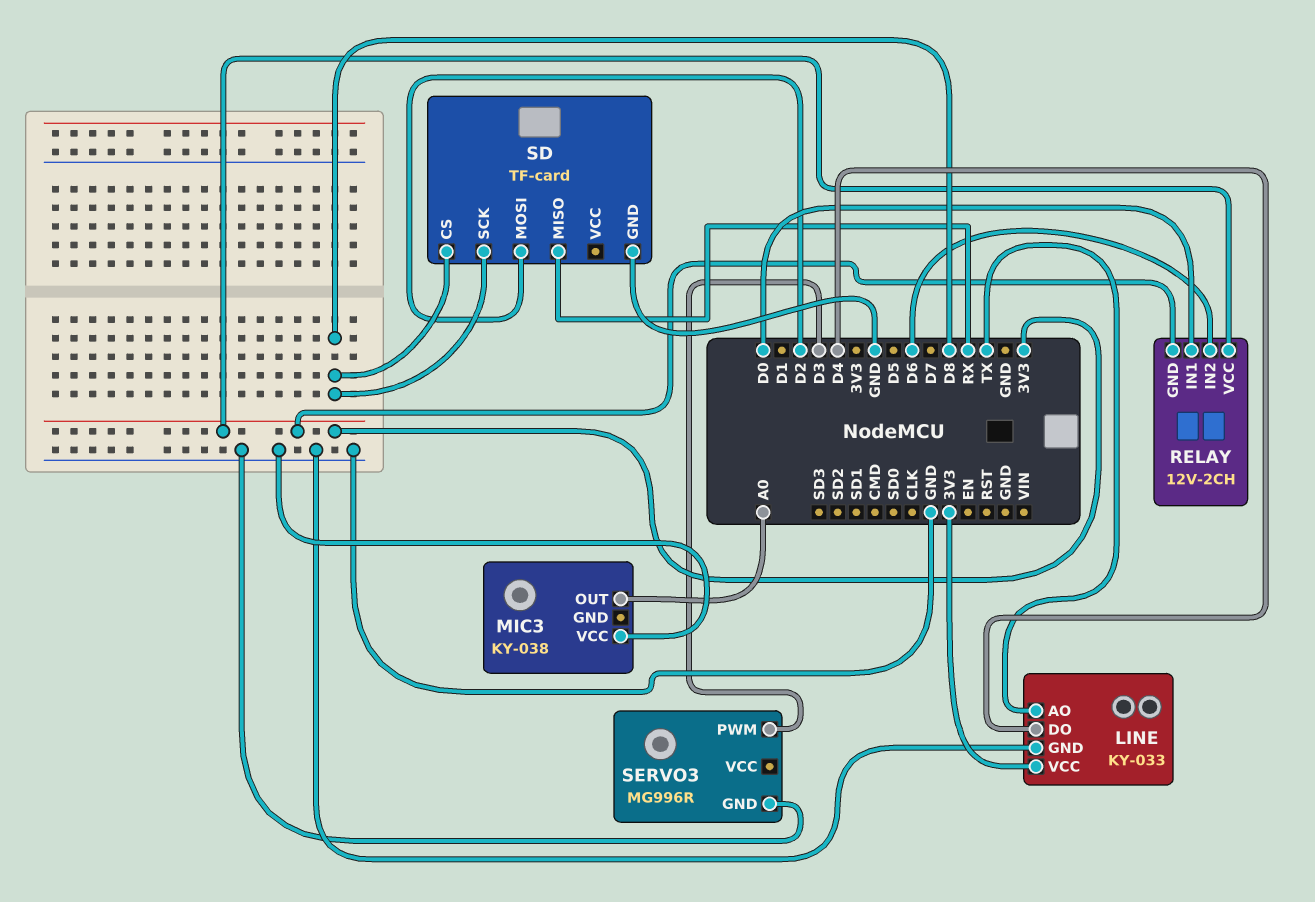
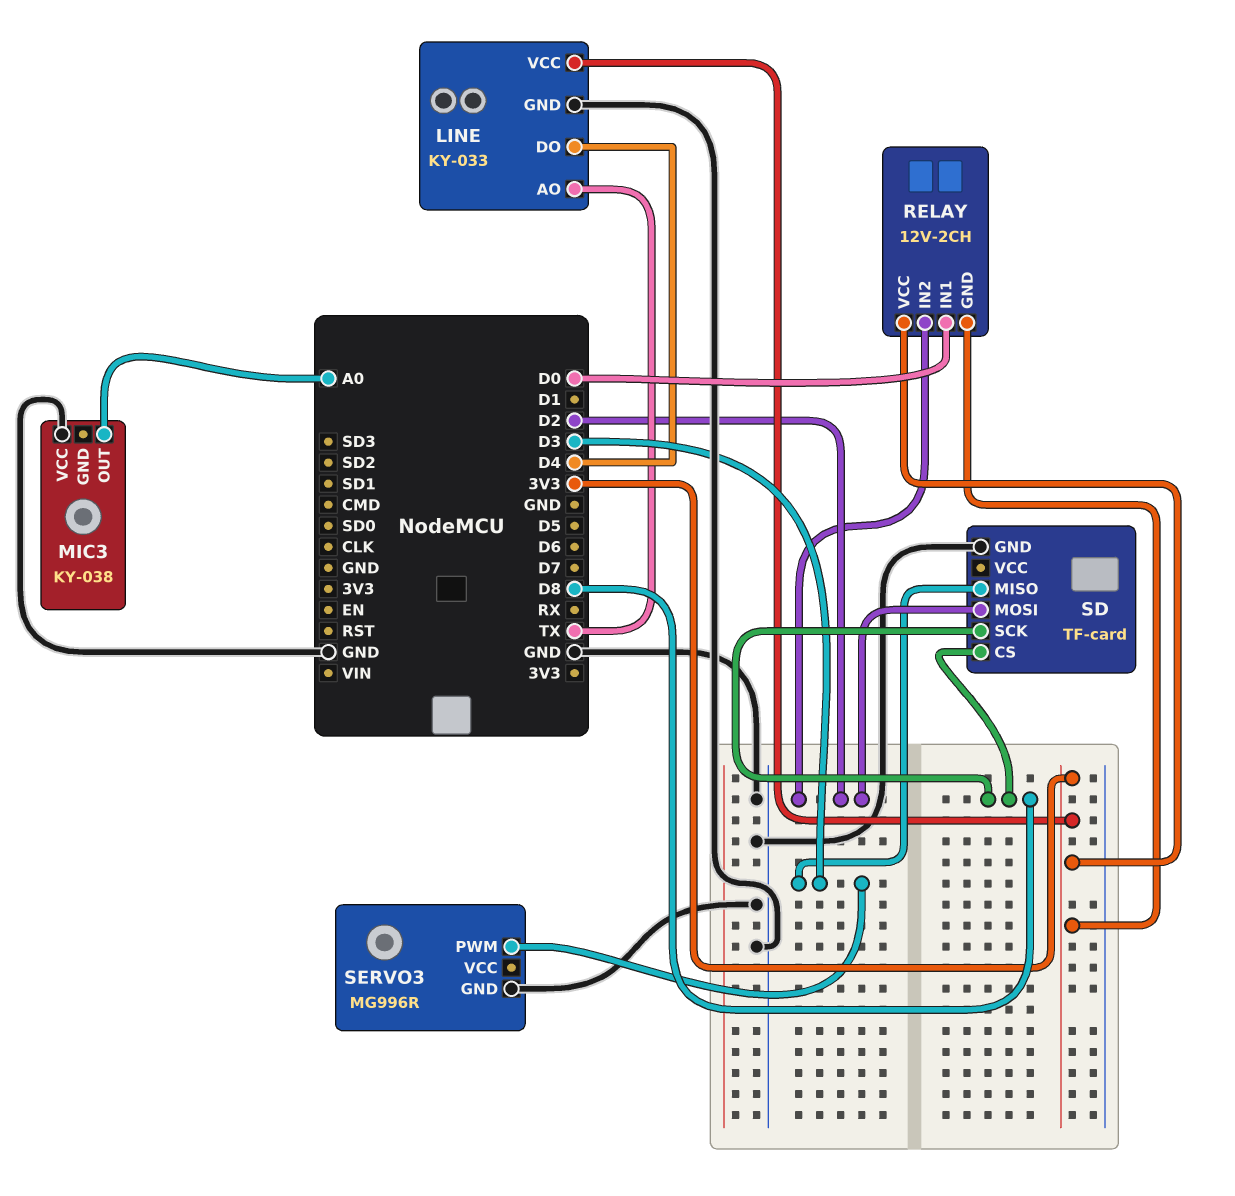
RELAY pin IN2: D6 -> D2
SD pin MISO: RX -> D3

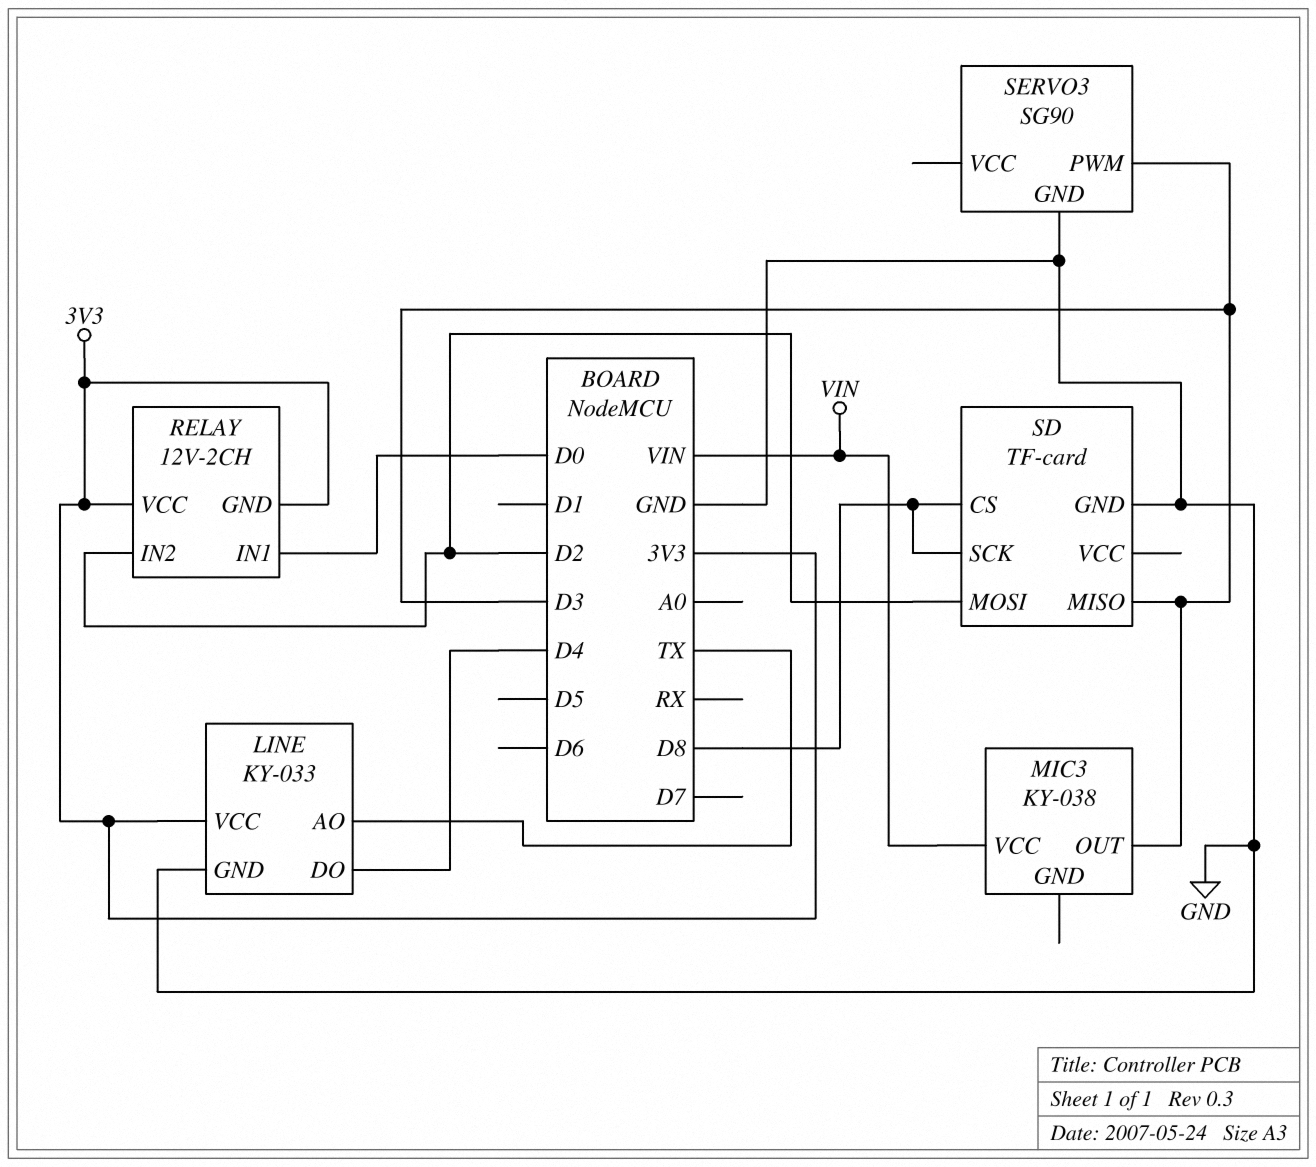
MIC3 pin OUT: A0 -> D3
MIC3 pin VCC: GND -> VIN
SERVO3: MG996R -> SG90

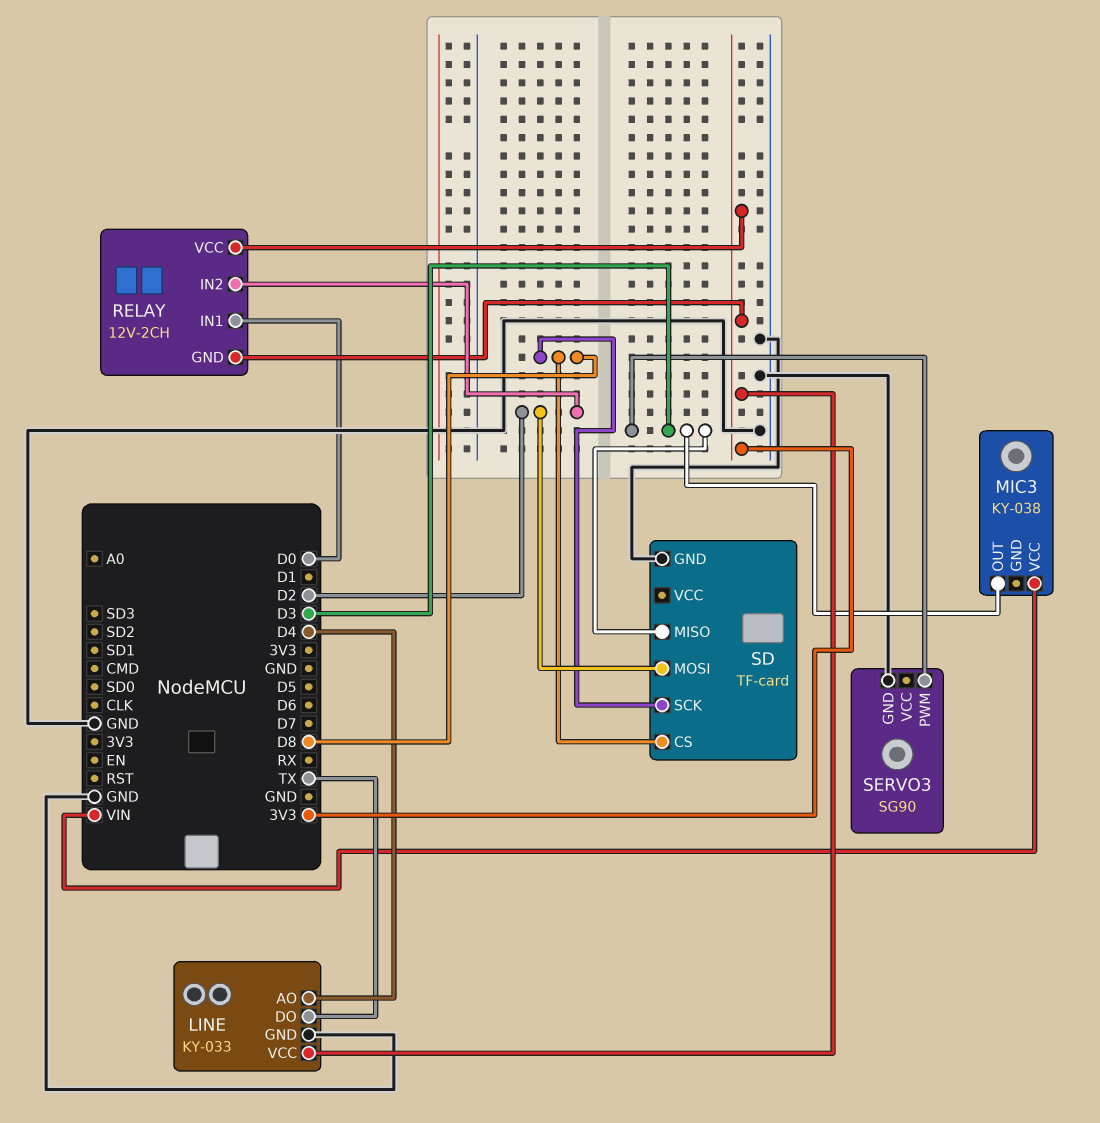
LINE pin AO: TX -> D4
LINE pin DO: D4 -> TX

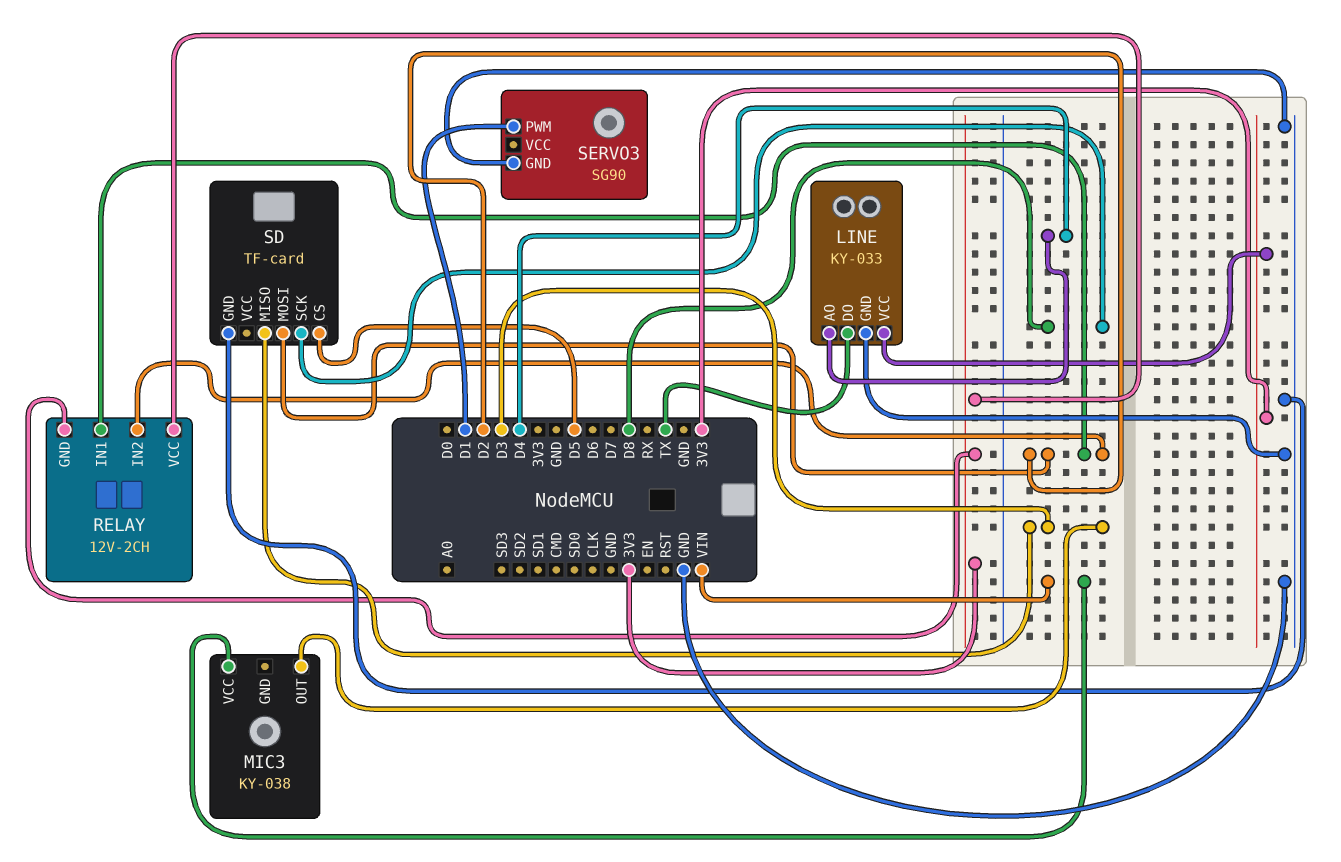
RELAY pin IN1: D0 -> D2
SD pin CS: D8 -> D5
SERVO3 pin PWM: D3 -> D1

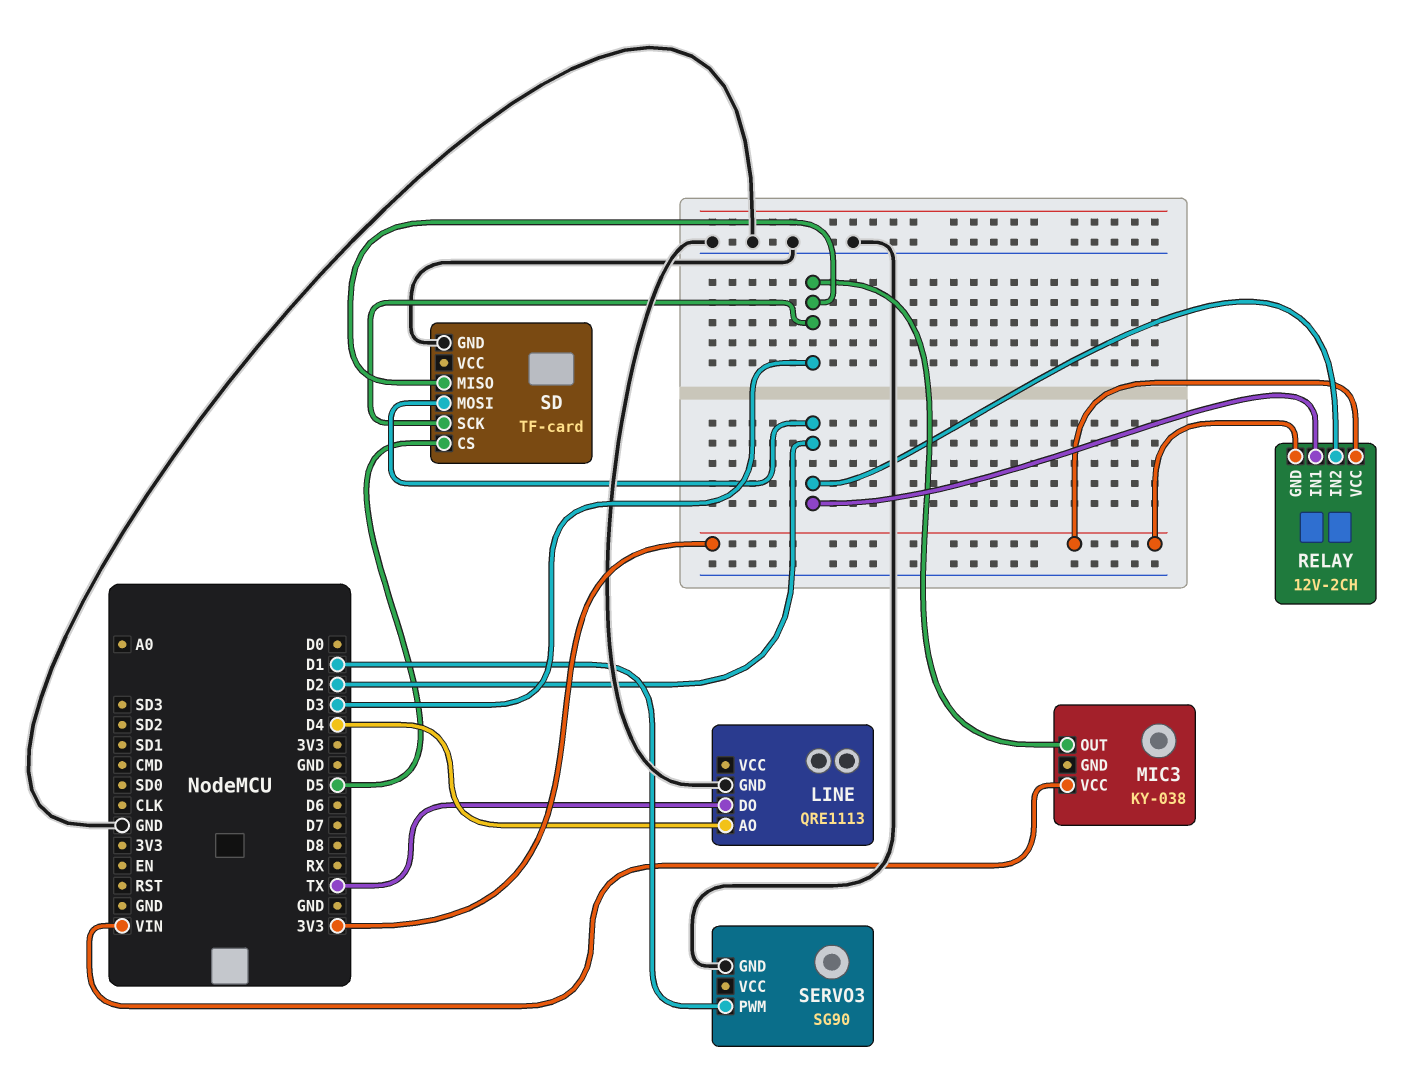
LINE: KY-033 -> QRE1113
LINE pin VCC: 3V3 -> none
SD pin SCK: D8 -> D3

